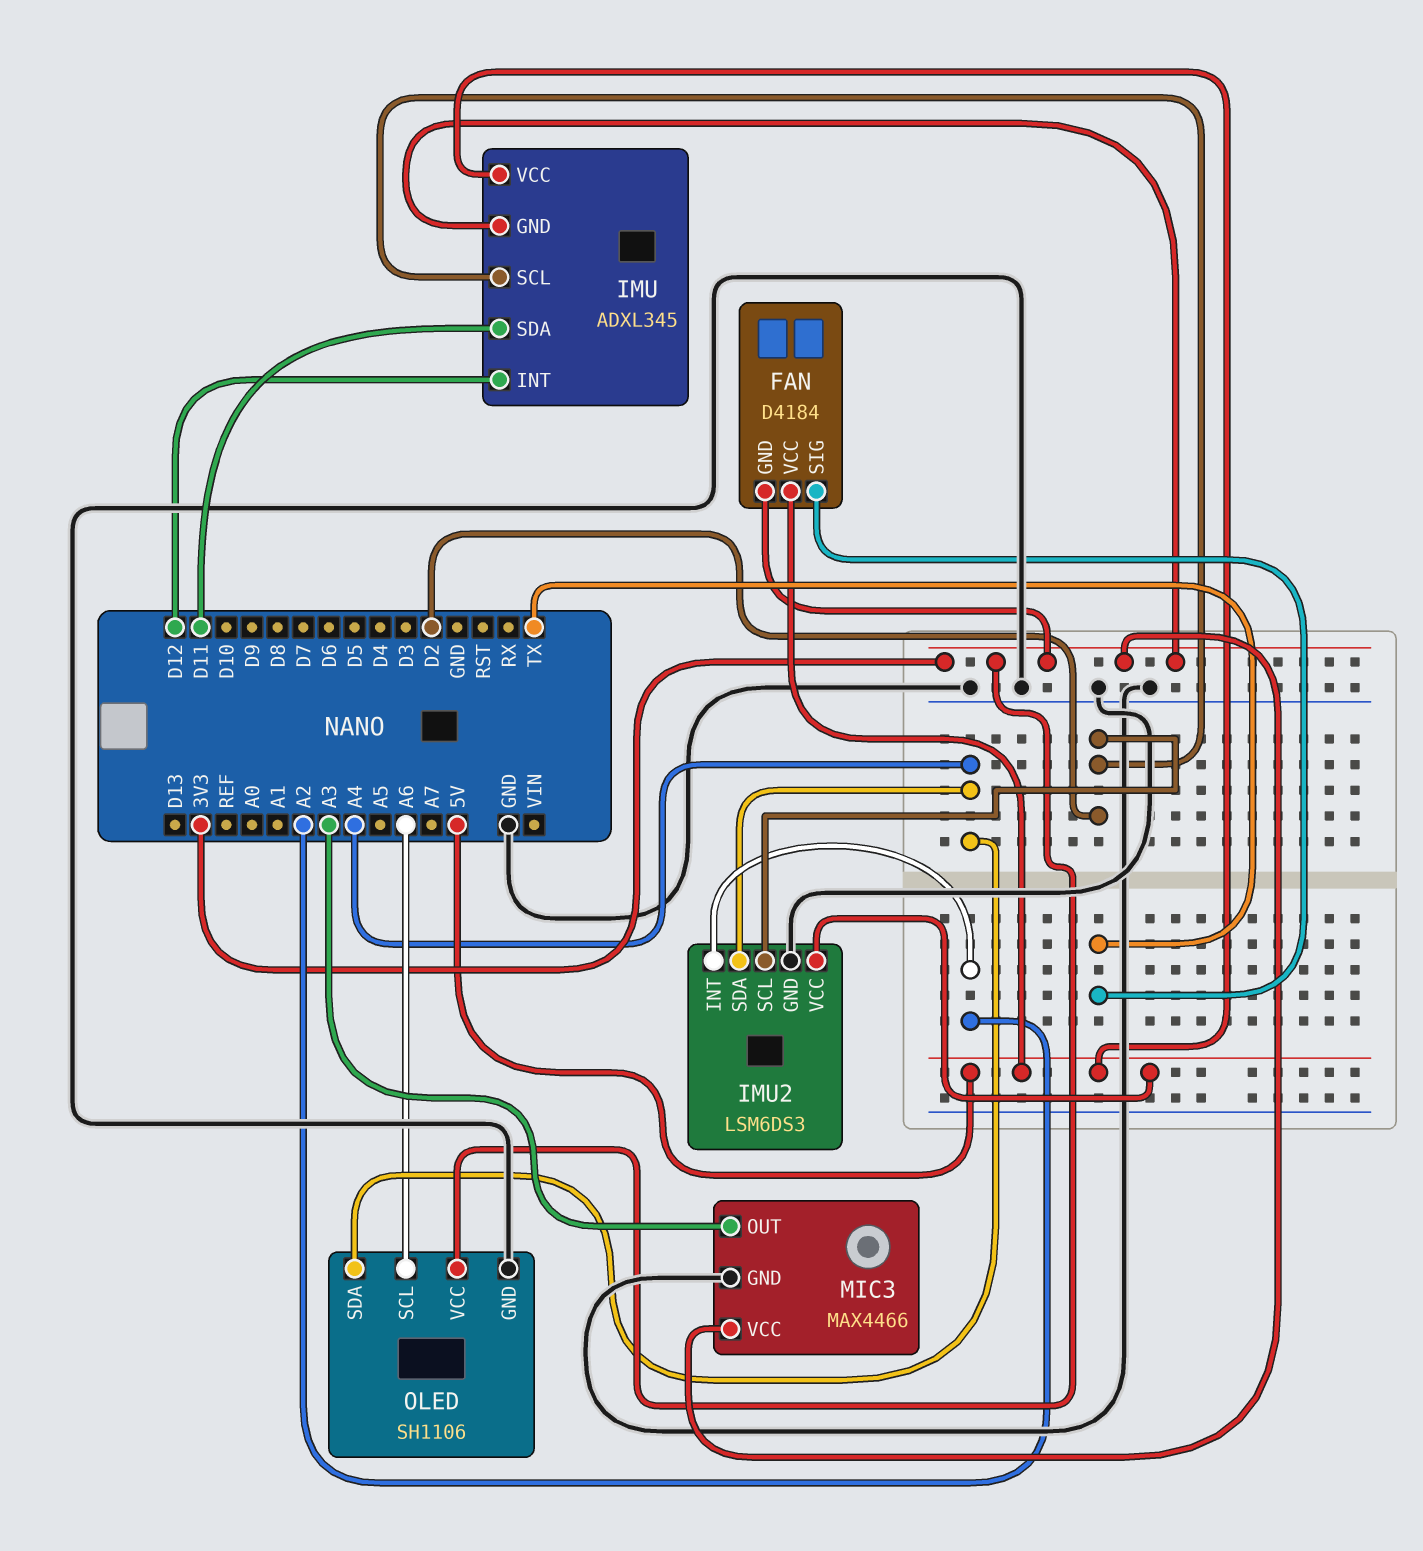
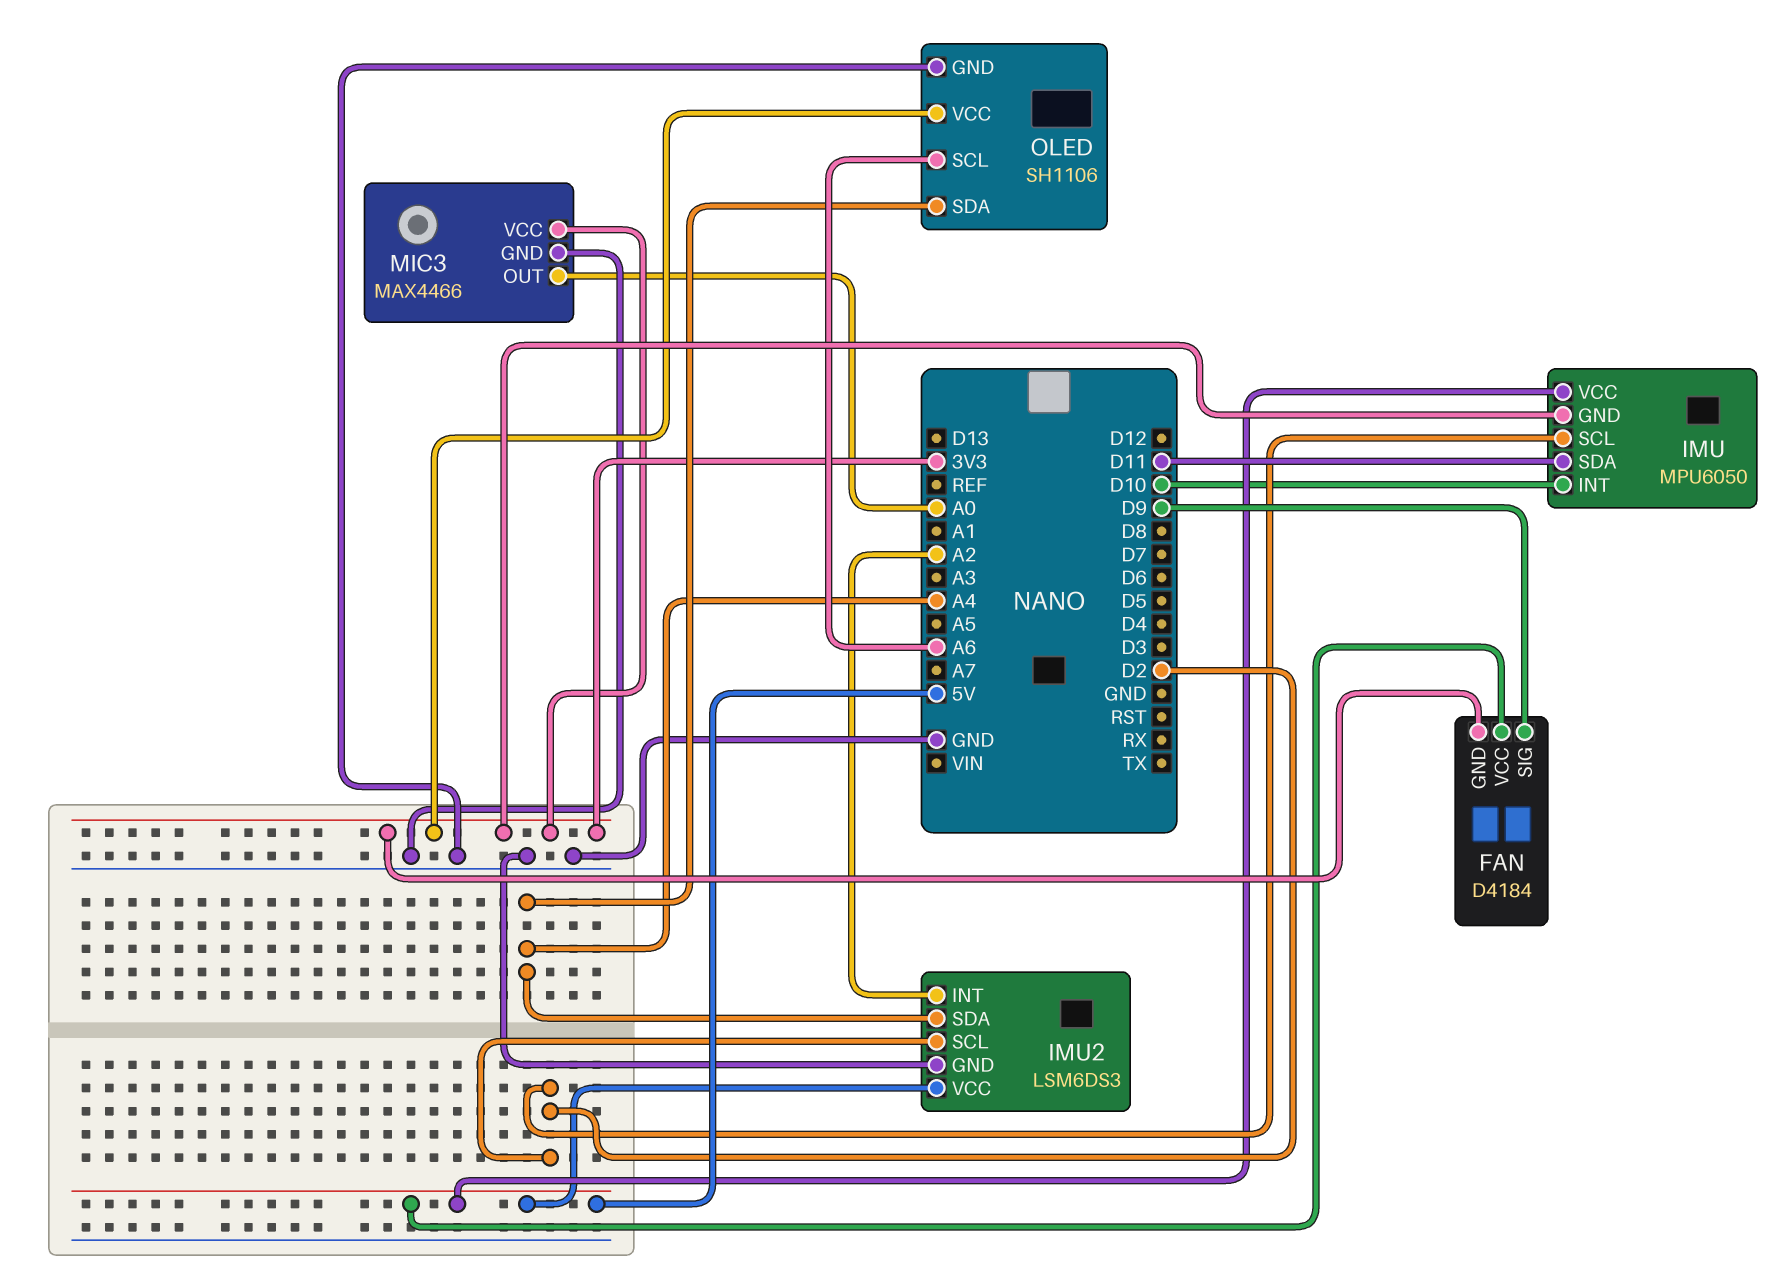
FAN pin SIG: TX -> D9
IMU: ADXL345 -> MPU6050
IMU pin INT: D12 -> D10
MIC3 pin OUT: A3 -> A0

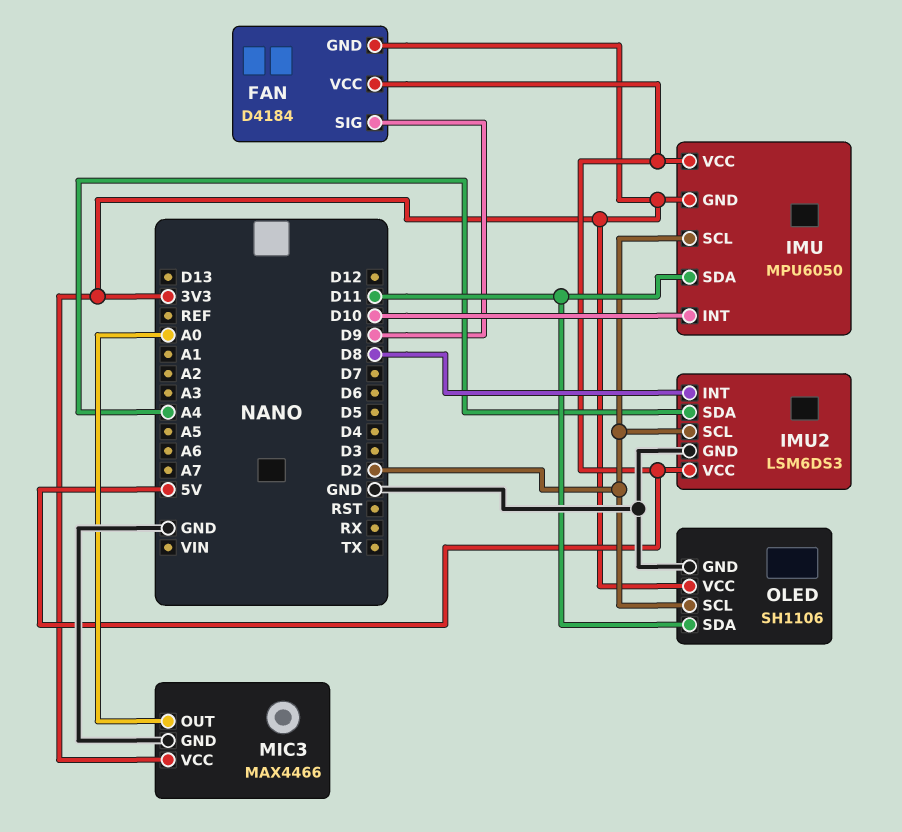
IMU2 pin INT: A2 -> D8
OLED pin SCL: A6 -> D2
OLED pin SDA: A4 -> D11

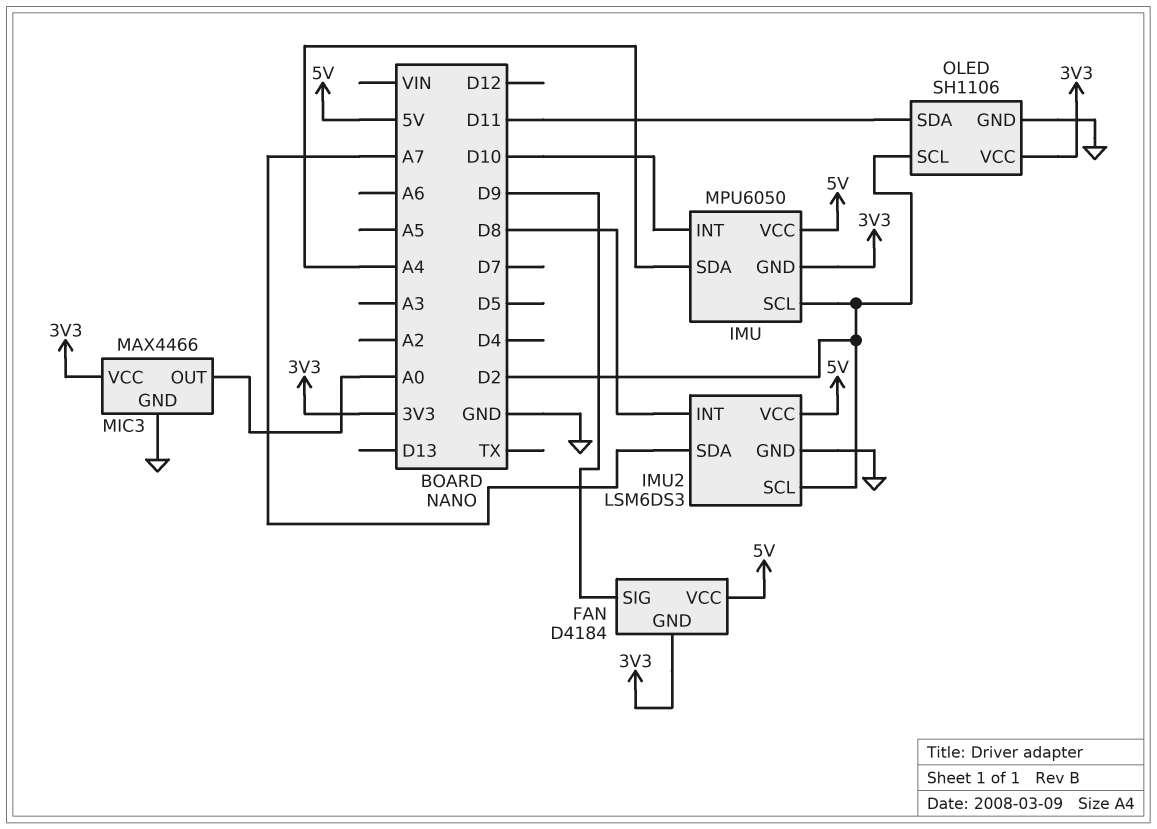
IMU pin SDA: D11 -> A4
IMU2 pin SDA: A4 -> A7

